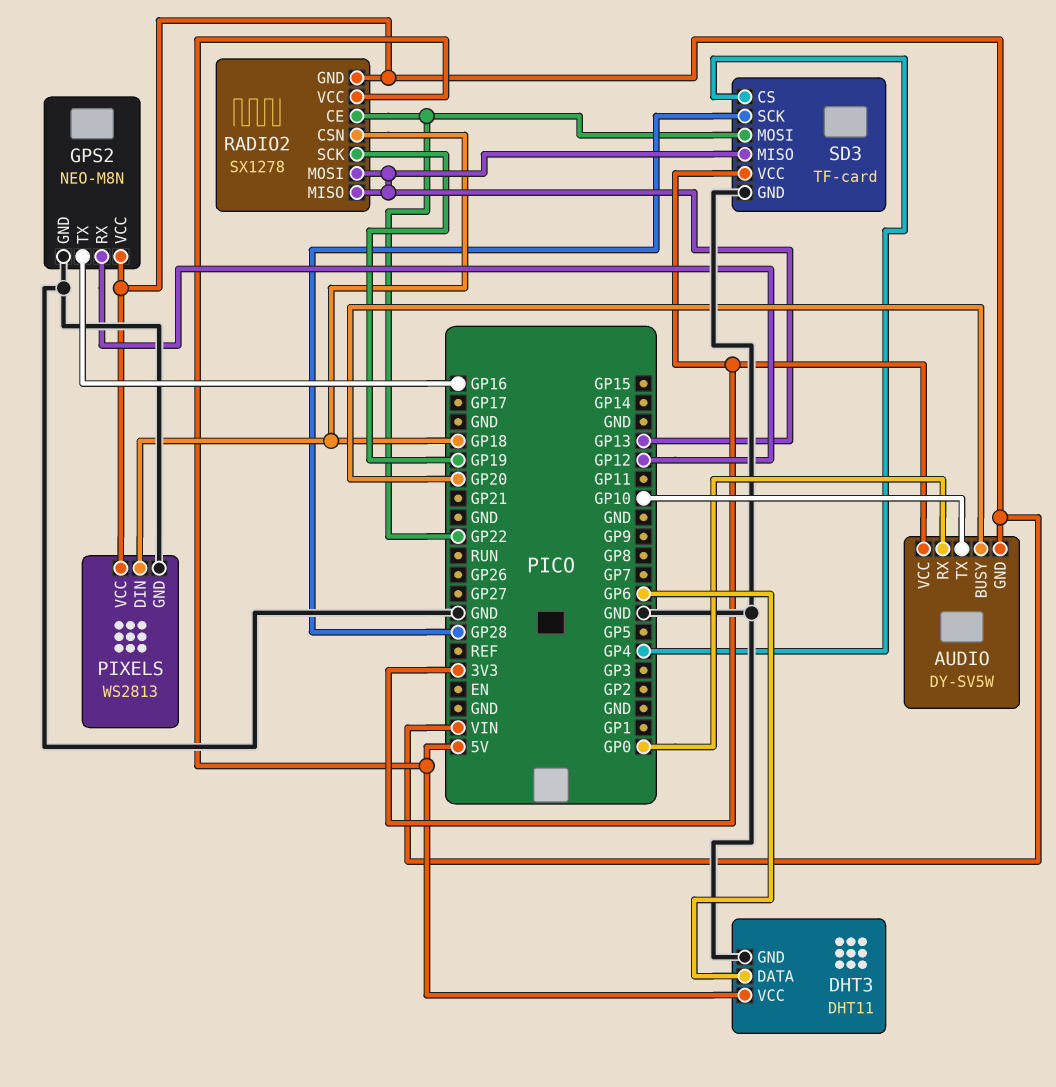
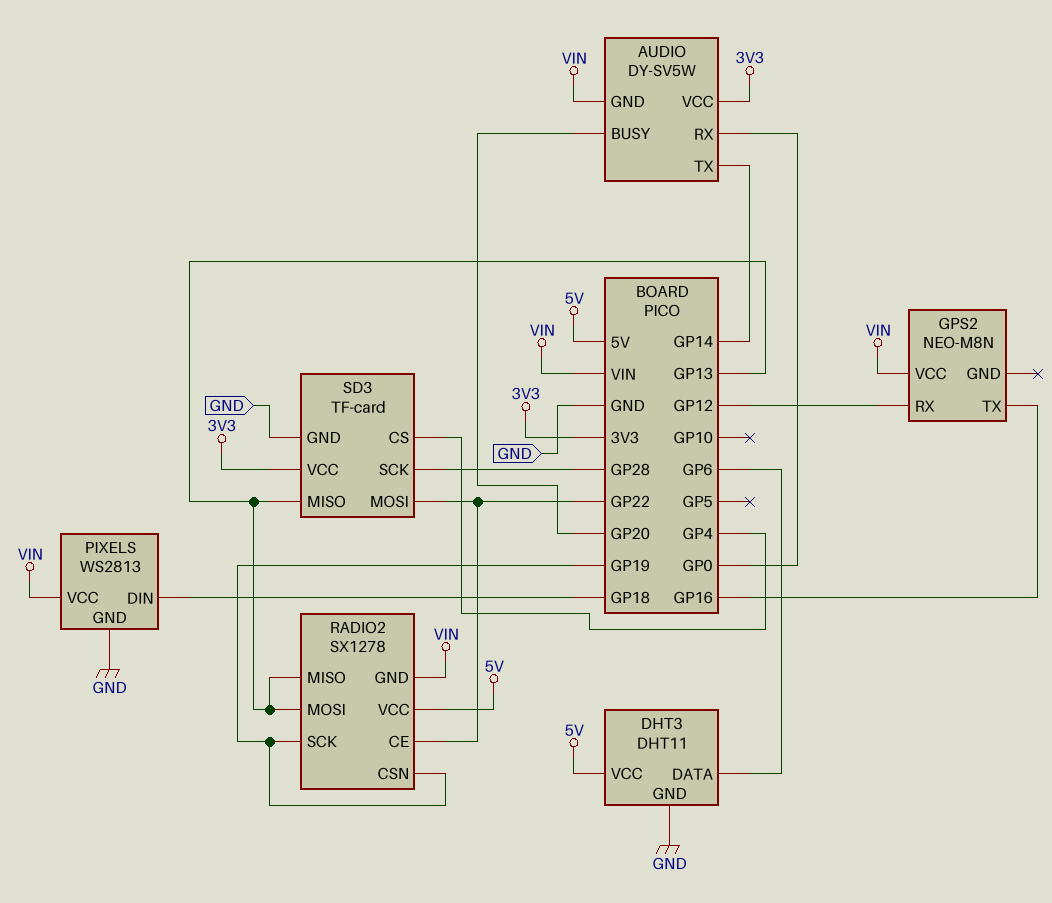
AUDIO pin TX: GP10 -> GP14
GPS2 pin GND: GND -> none
RADIO2 pin CSN: GP18 -> GP19

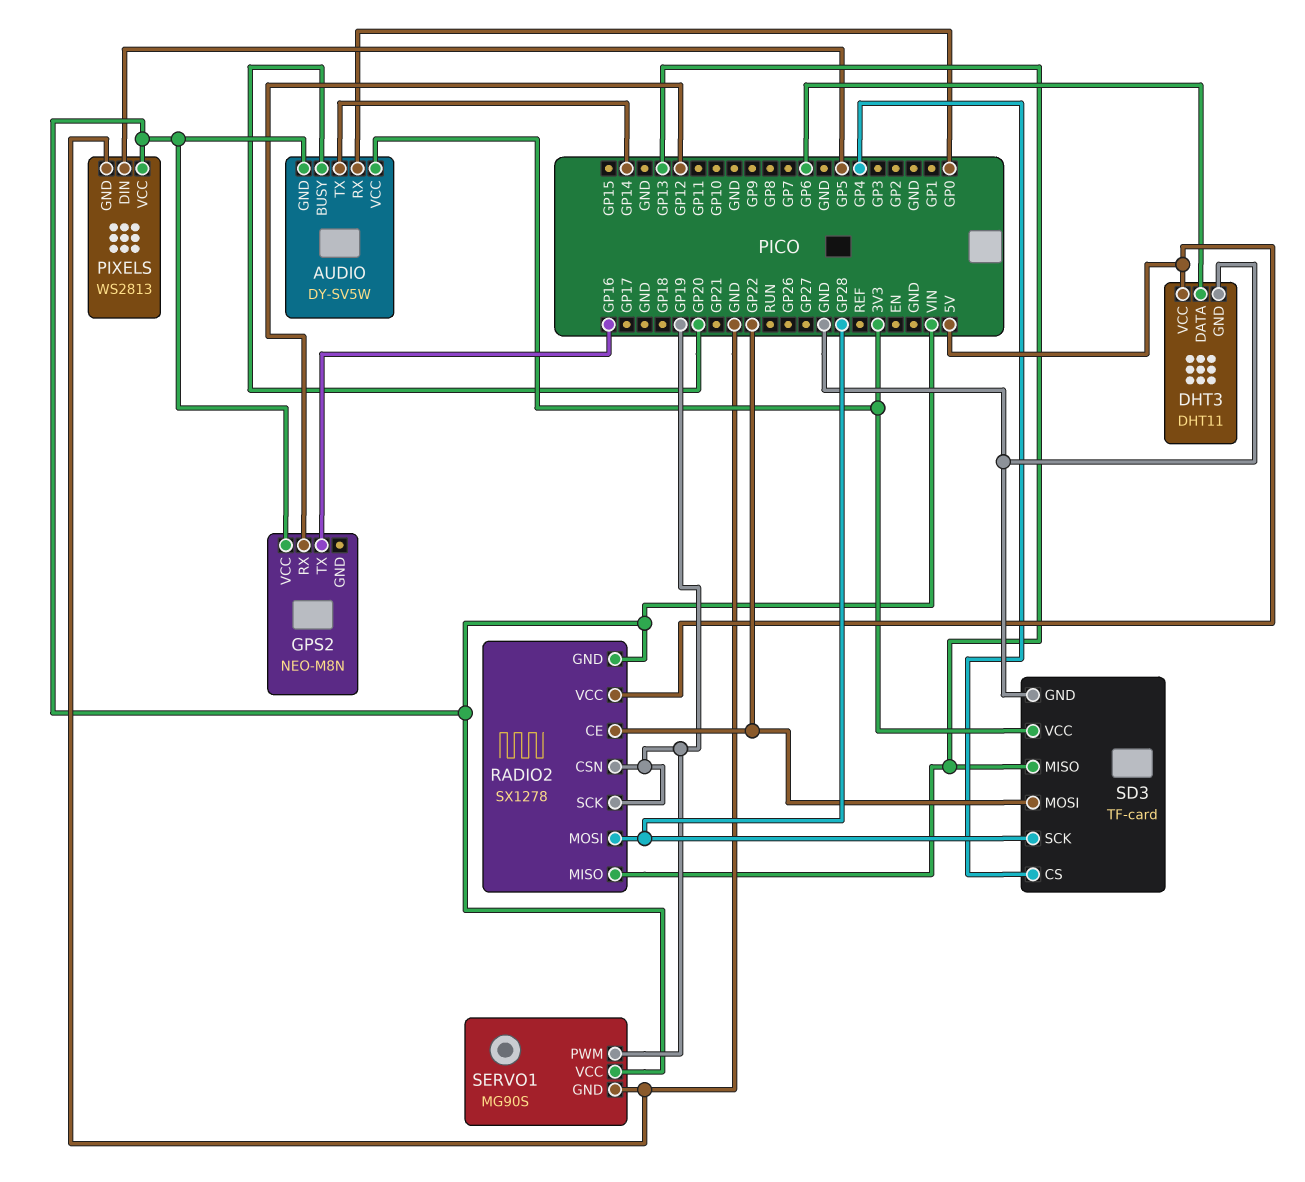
PIXELS pin DIN: GP18 -> GP5
RADIO2 pin MOSI: GP13 -> GP28
SERVO1: none -> MG90S
SERVO1 pin GND: none -> GND
SERVO1 pin PWM: none -> GP19
SERVO1 pin VCC: none -> VIN

